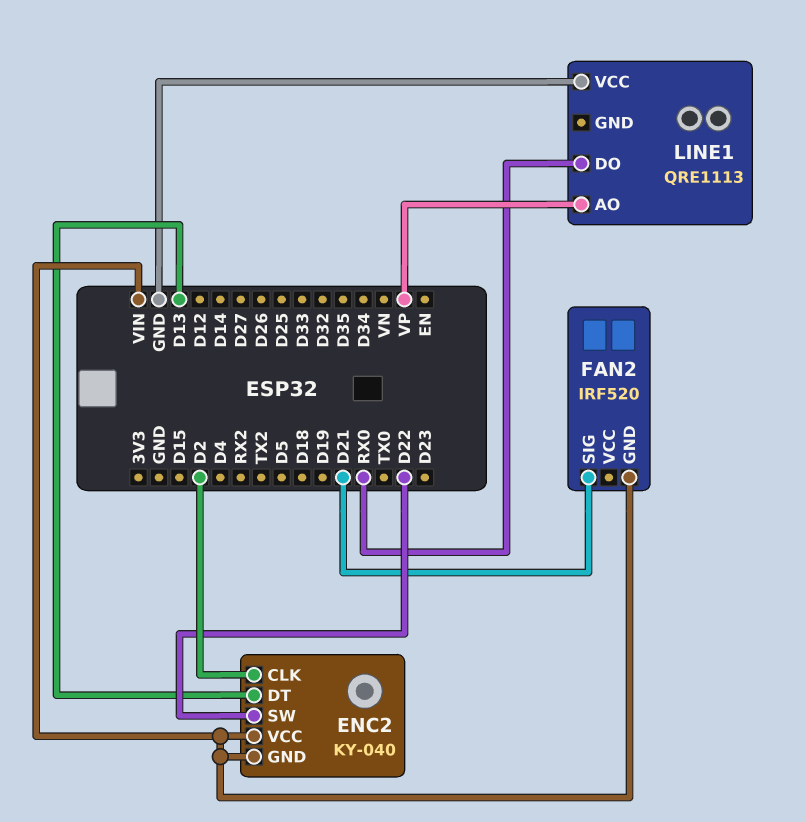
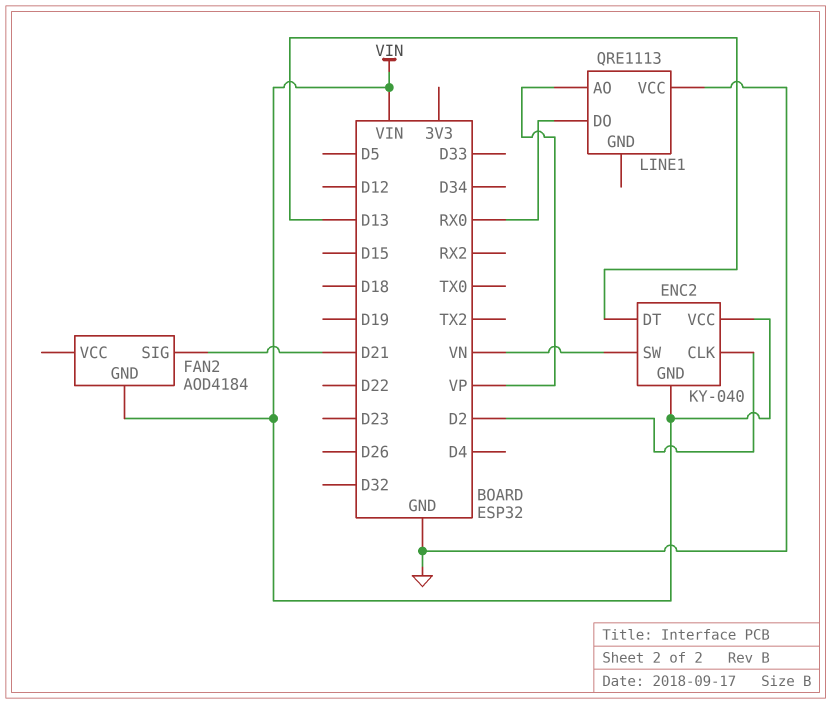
ENC2 pin SW: D22 -> VN
FAN2: IRF520 -> AOD4184

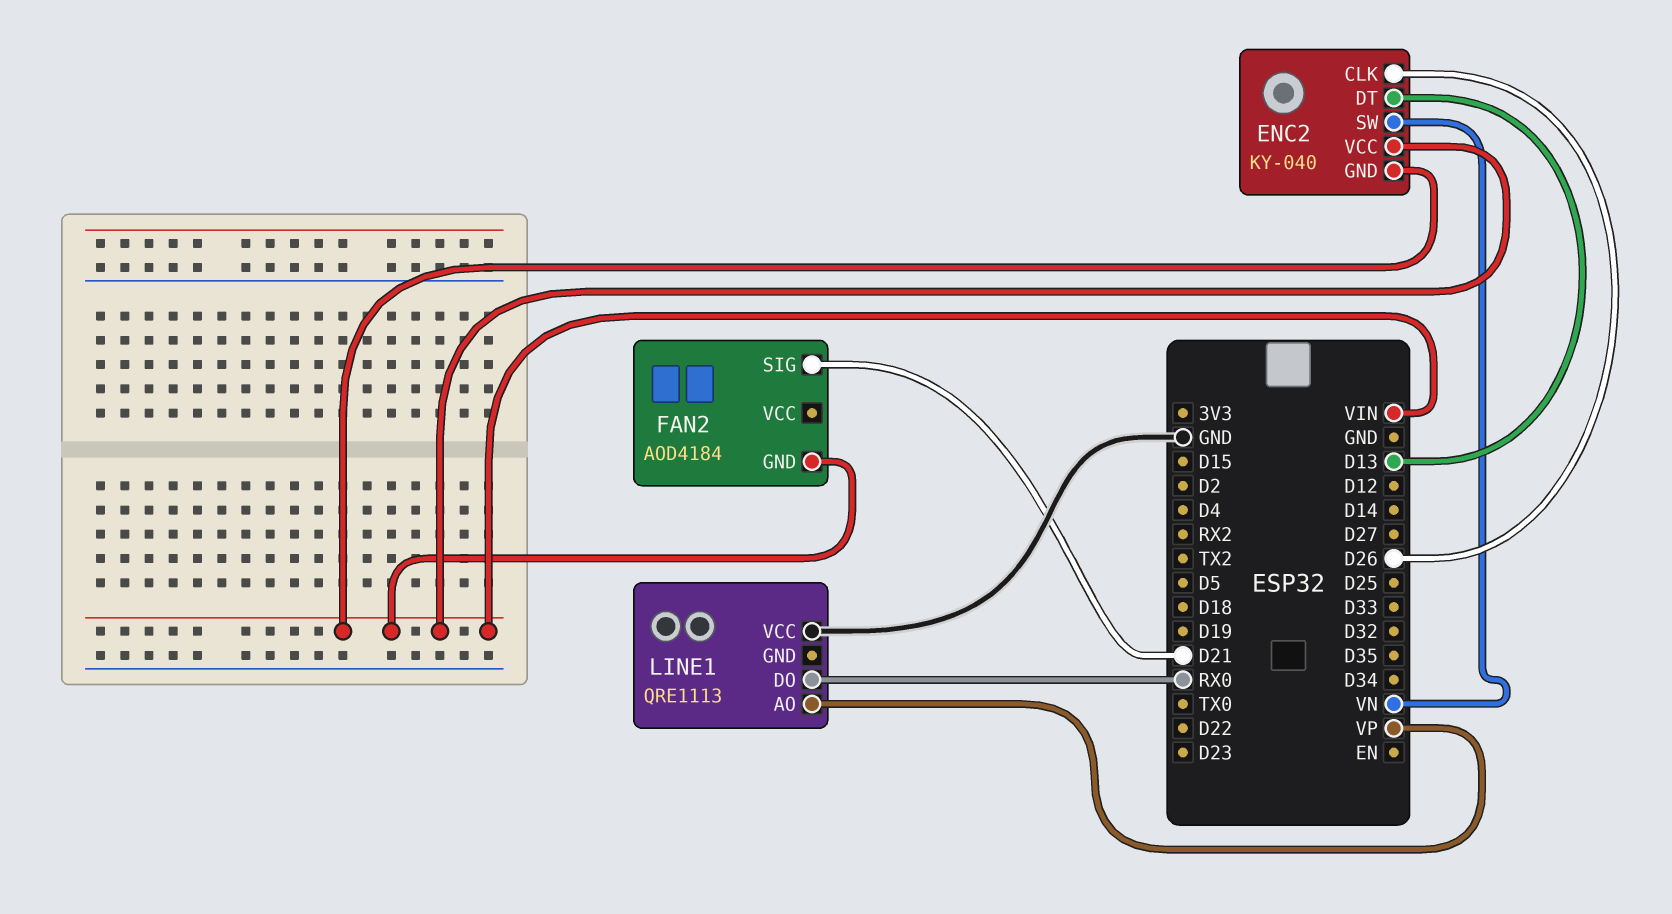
ENC2 pin CLK: D2 -> D26

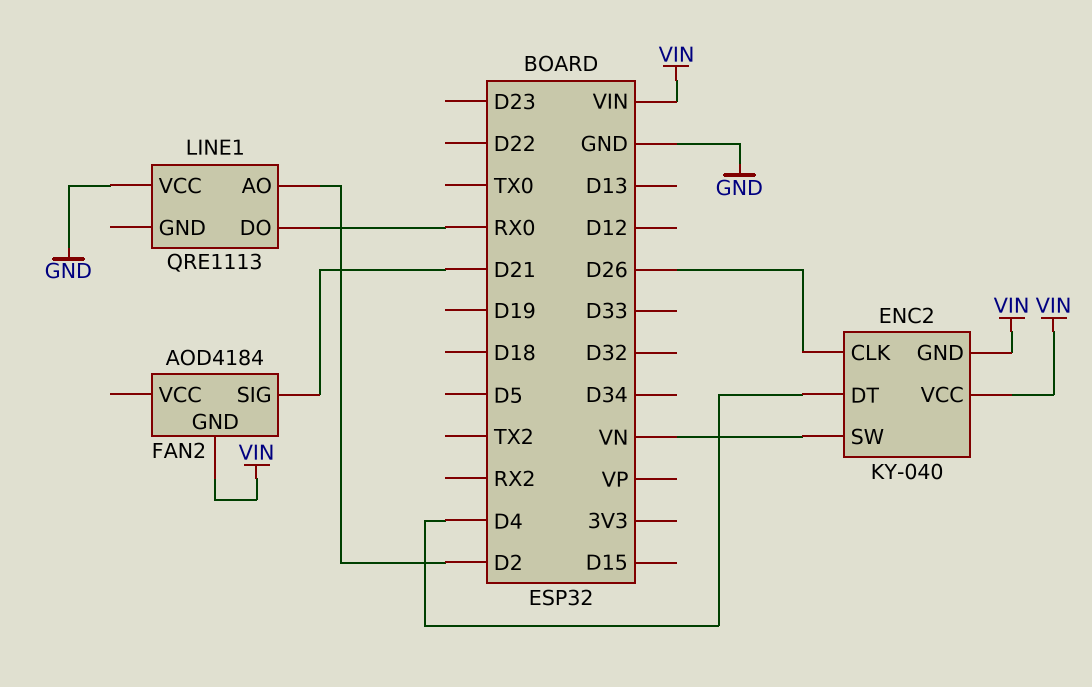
ENC2 pin DT: D13 -> D4
LINE1 pin AO: VP -> D2

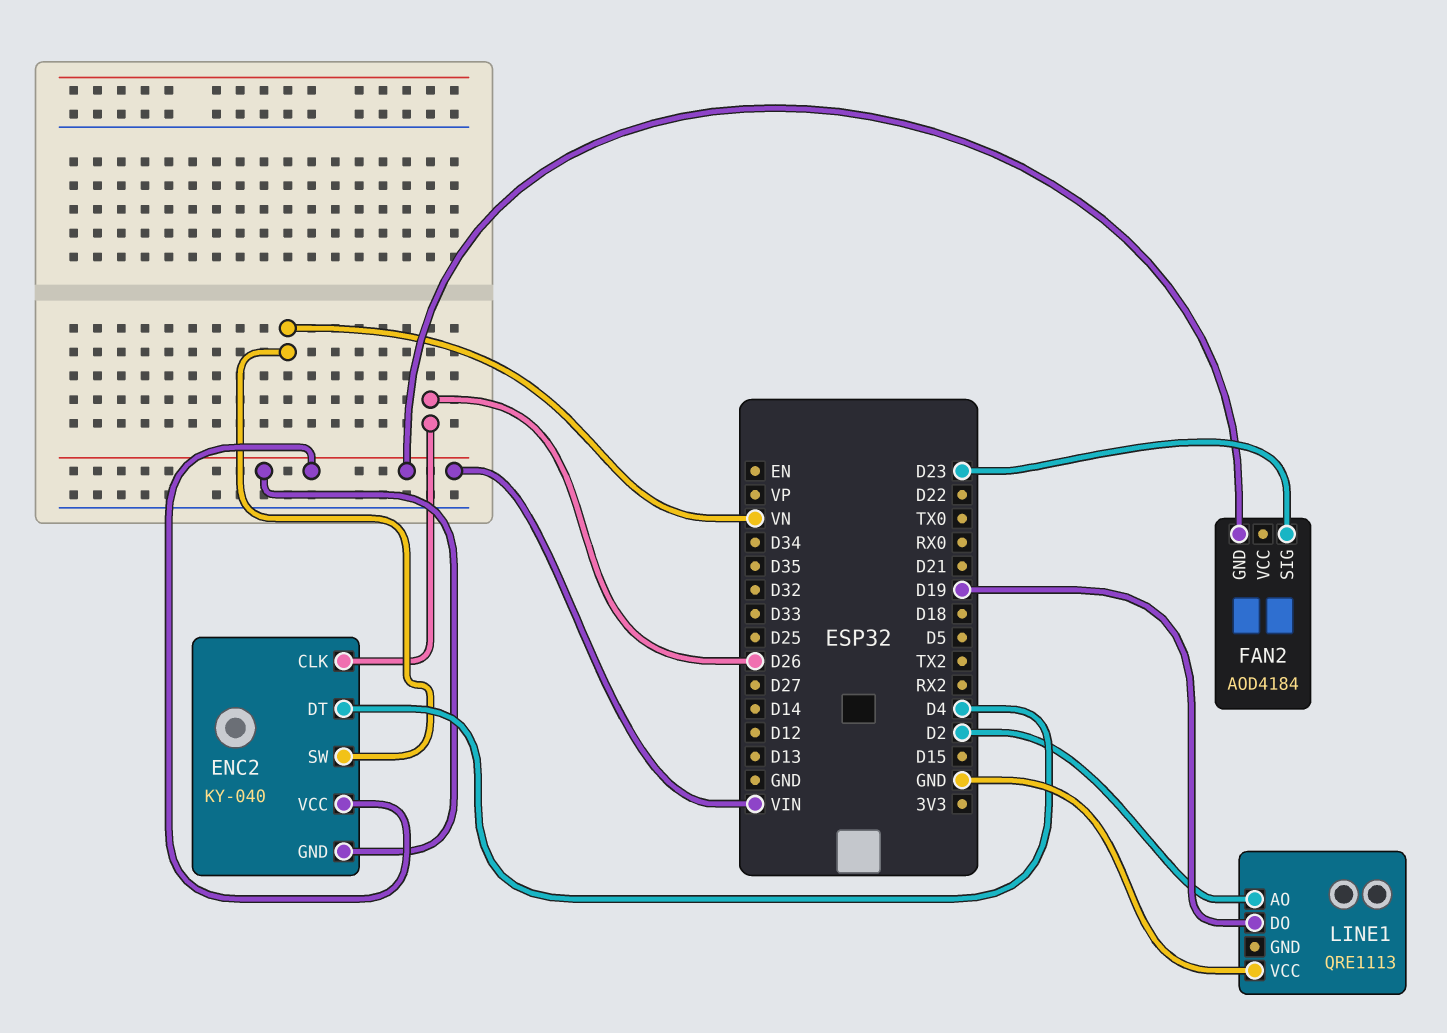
FAN2 pin SIG: D21 -> D23
LINE1 pin DO: RX0 -> D19

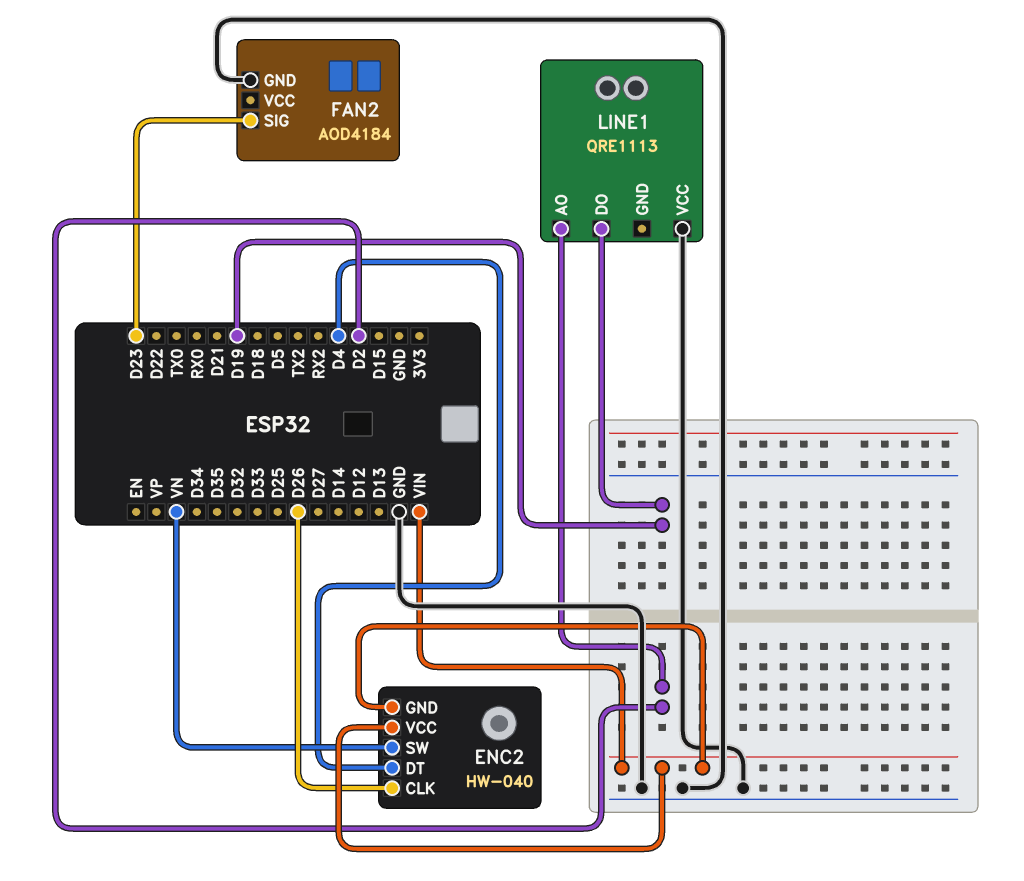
ENC2: KY-040 -> HW-040
FAN2 pin GND: VIN -> GND

